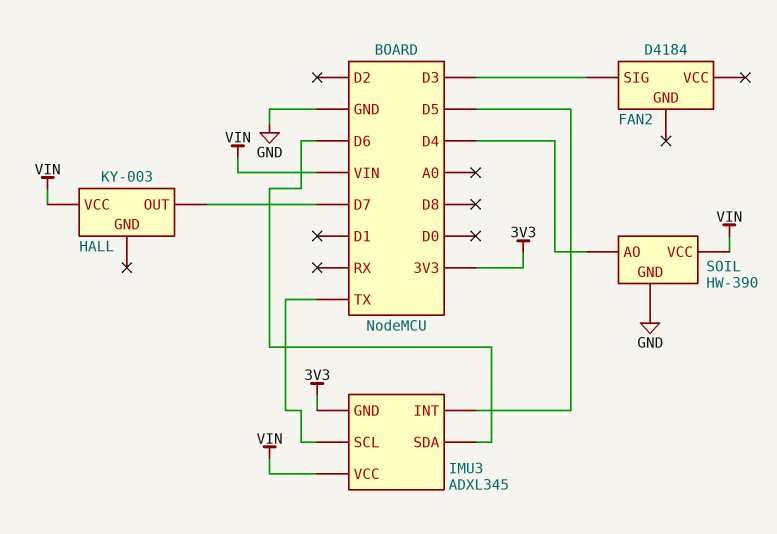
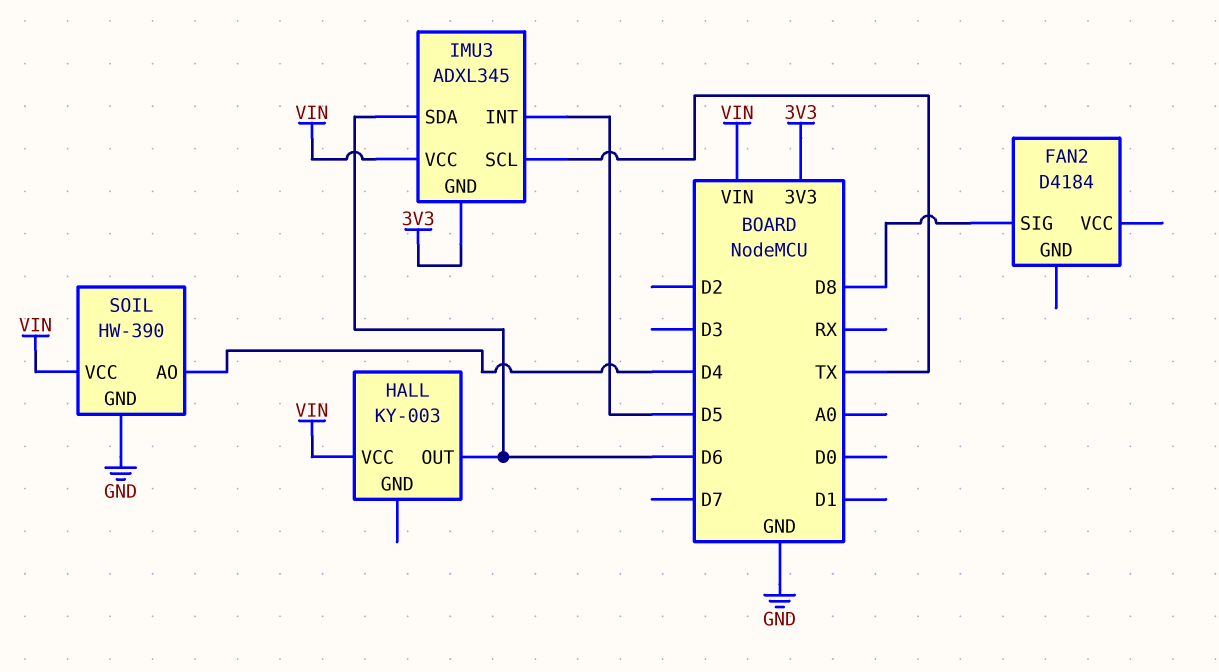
FAN2 pin SIG: D3 -> D8
HALL pin OUT: D7 -> D6

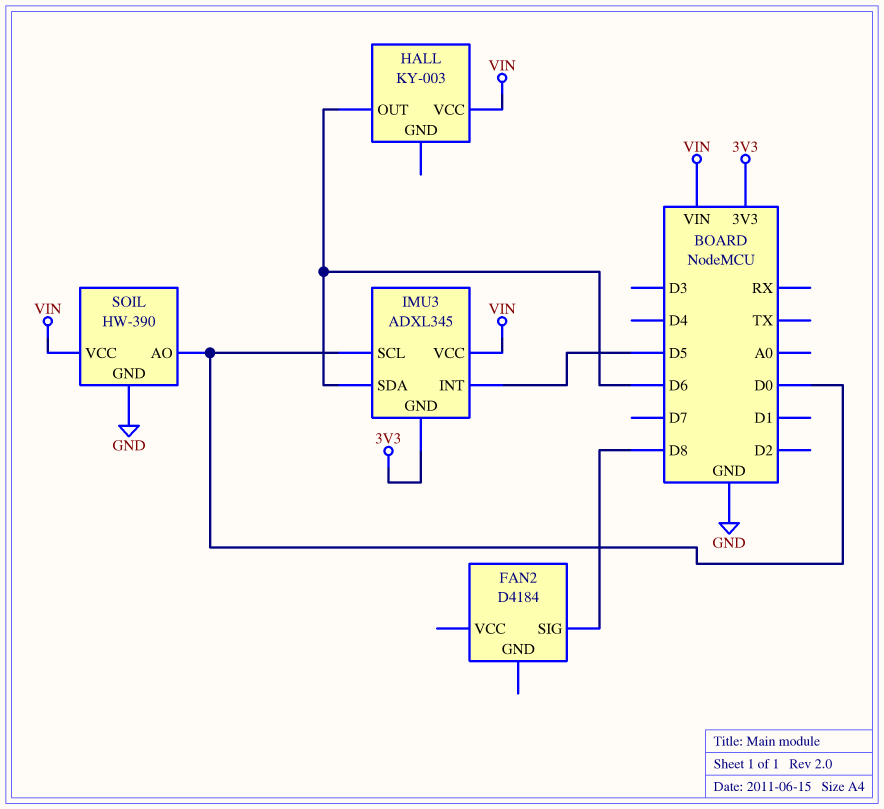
IMU3 pin SCL: TX -> D0
SOIL pin AO: D4 -> D0

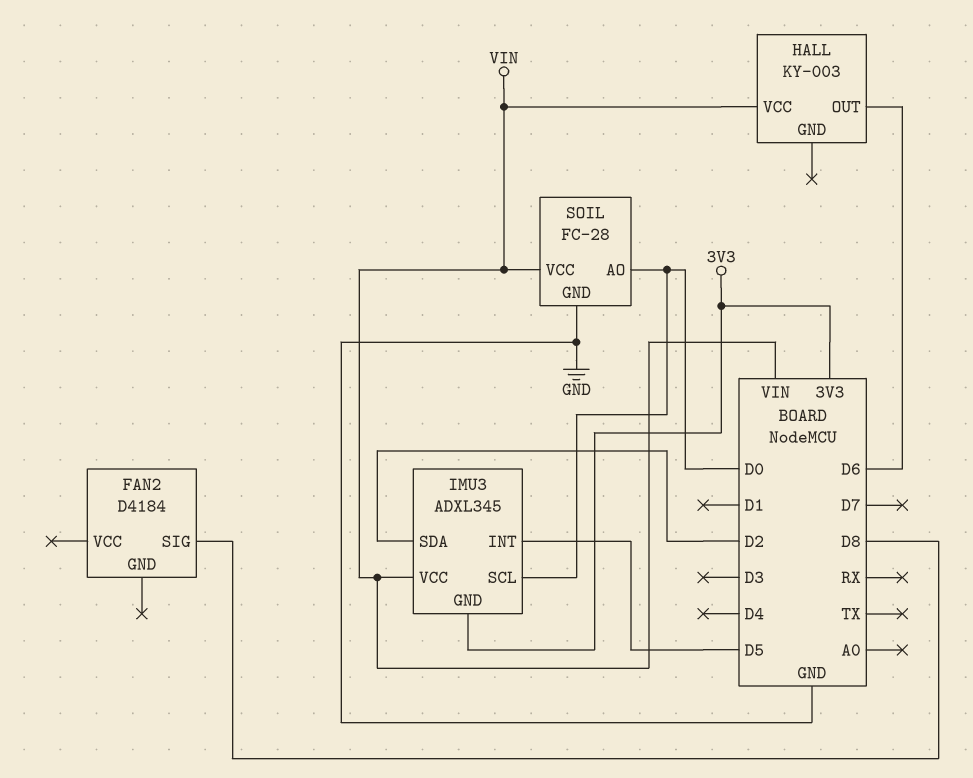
IMU3 pin SDA: D6 -> D2
SOIL: HW-390 -> FC-28

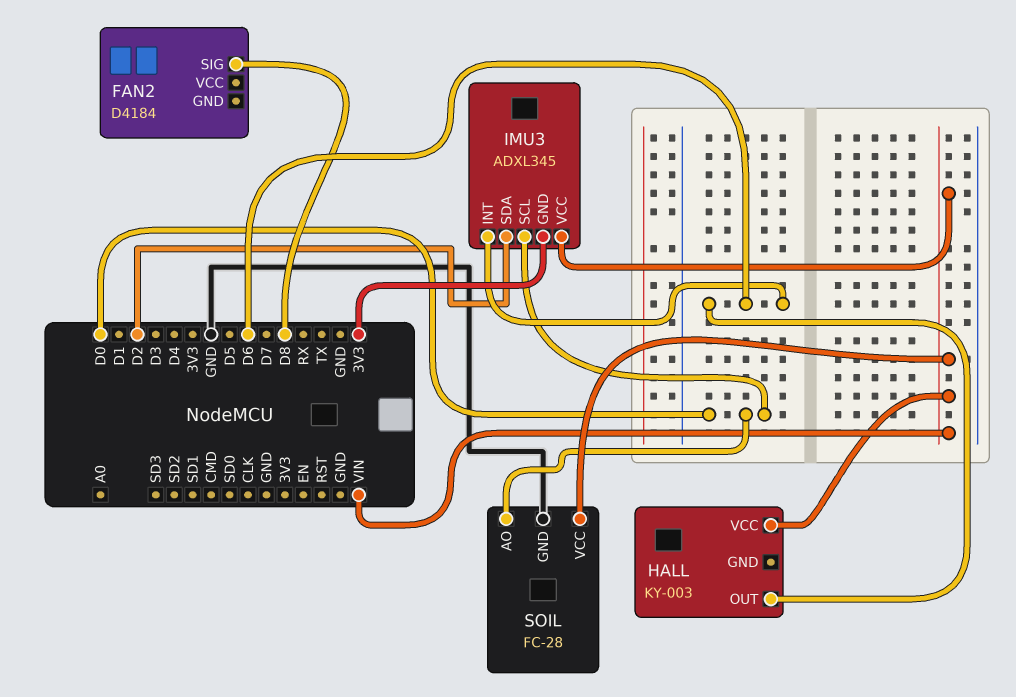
IMU3 pin INT: D5 -> D6

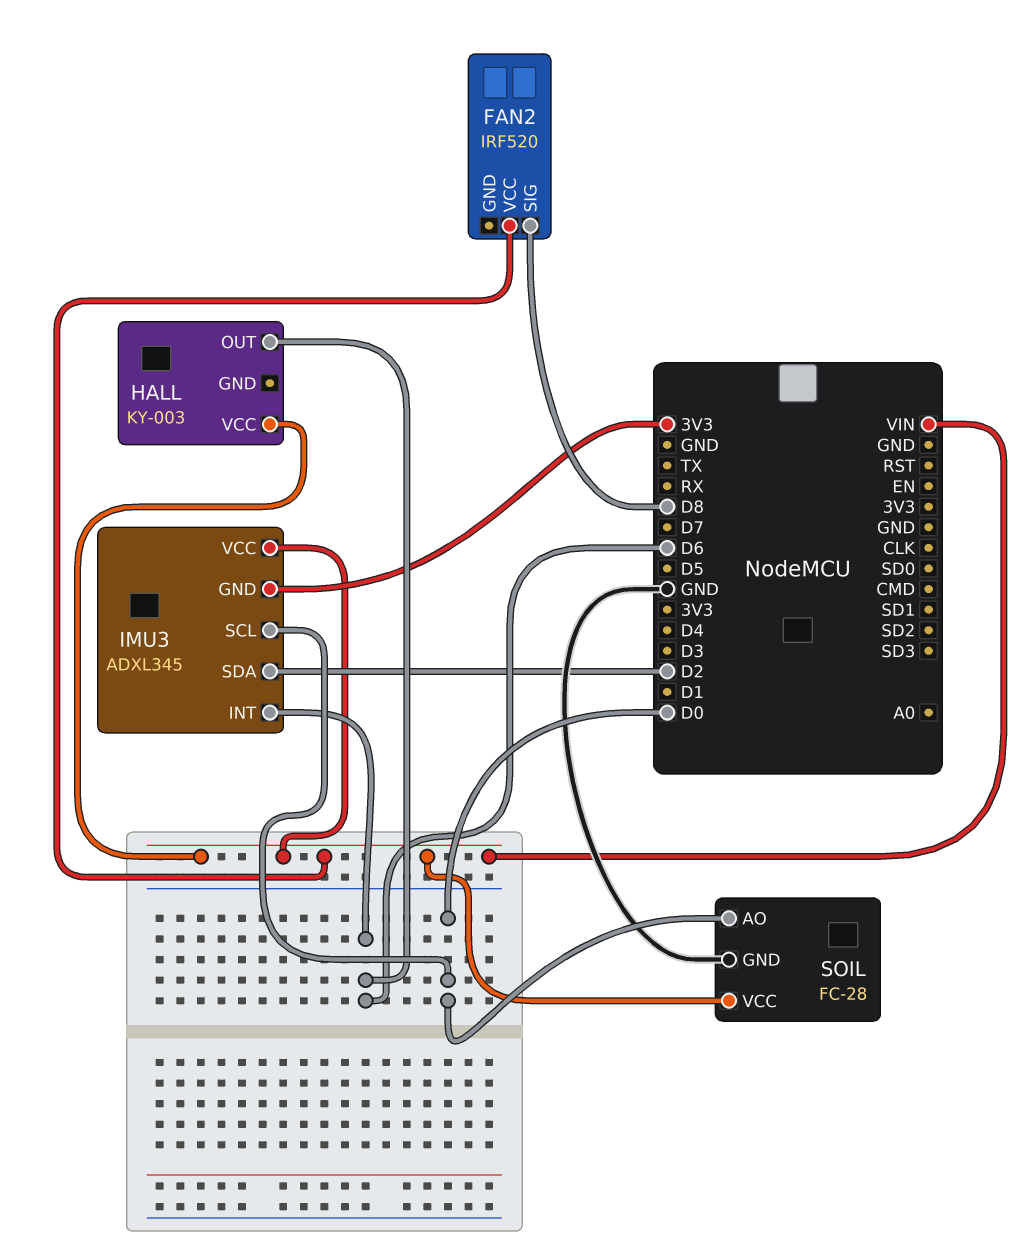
FAN2: D4184 -> IRF520
FAN2 pin VCC: none -> VIN

